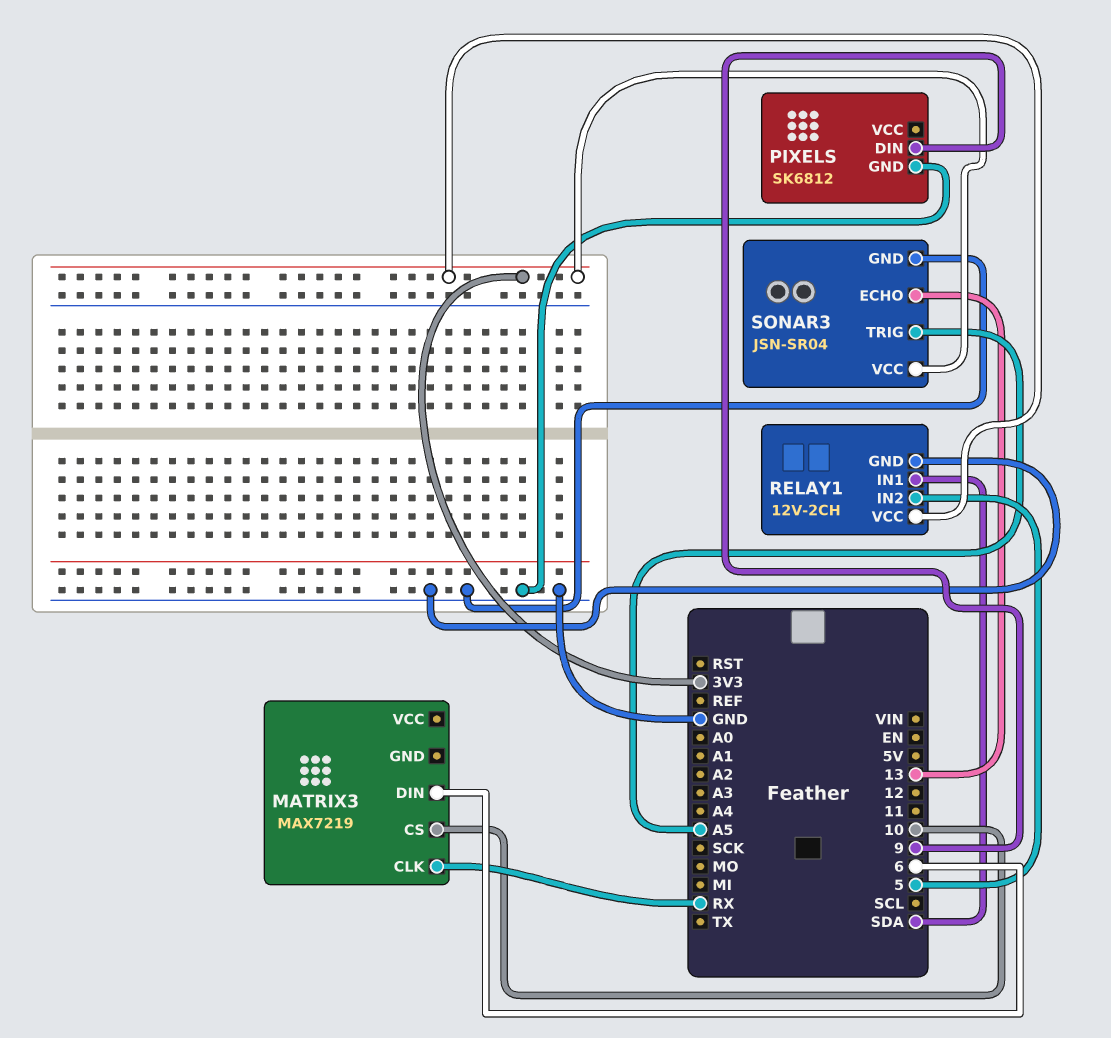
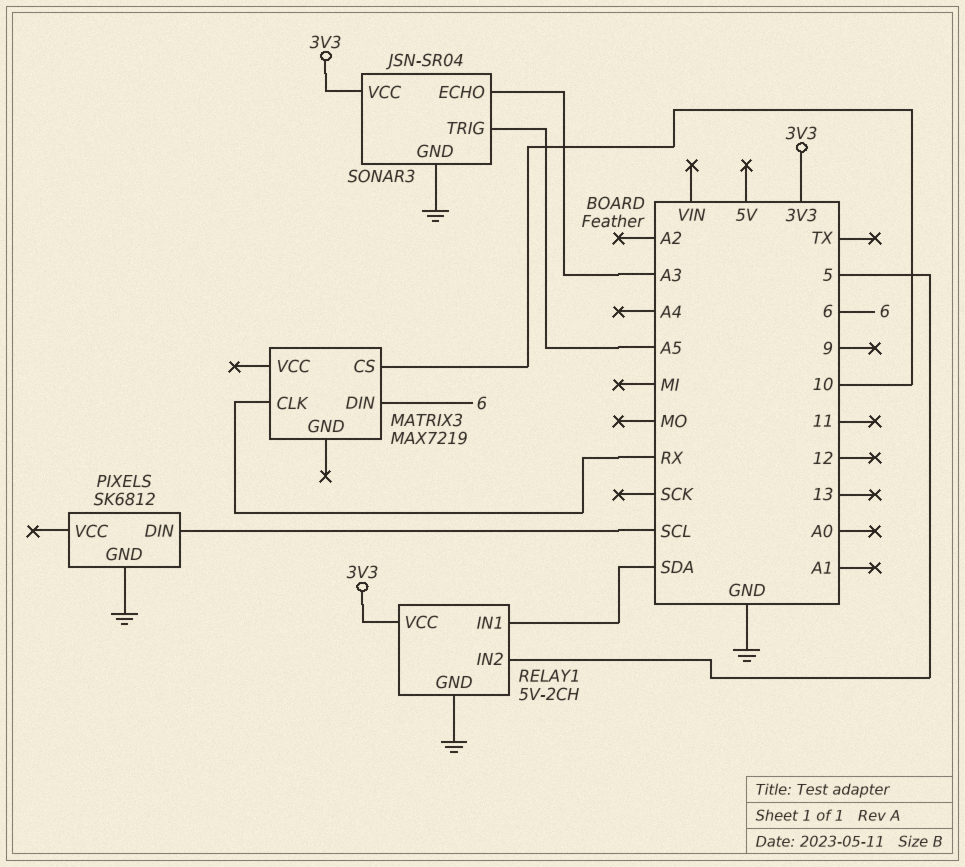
PIXELS pin DIN: 9 -> SCL
RELAY1: 12V-2CH -> 5V-2CH
SONAR3 pin ECHO: 13 -> A3

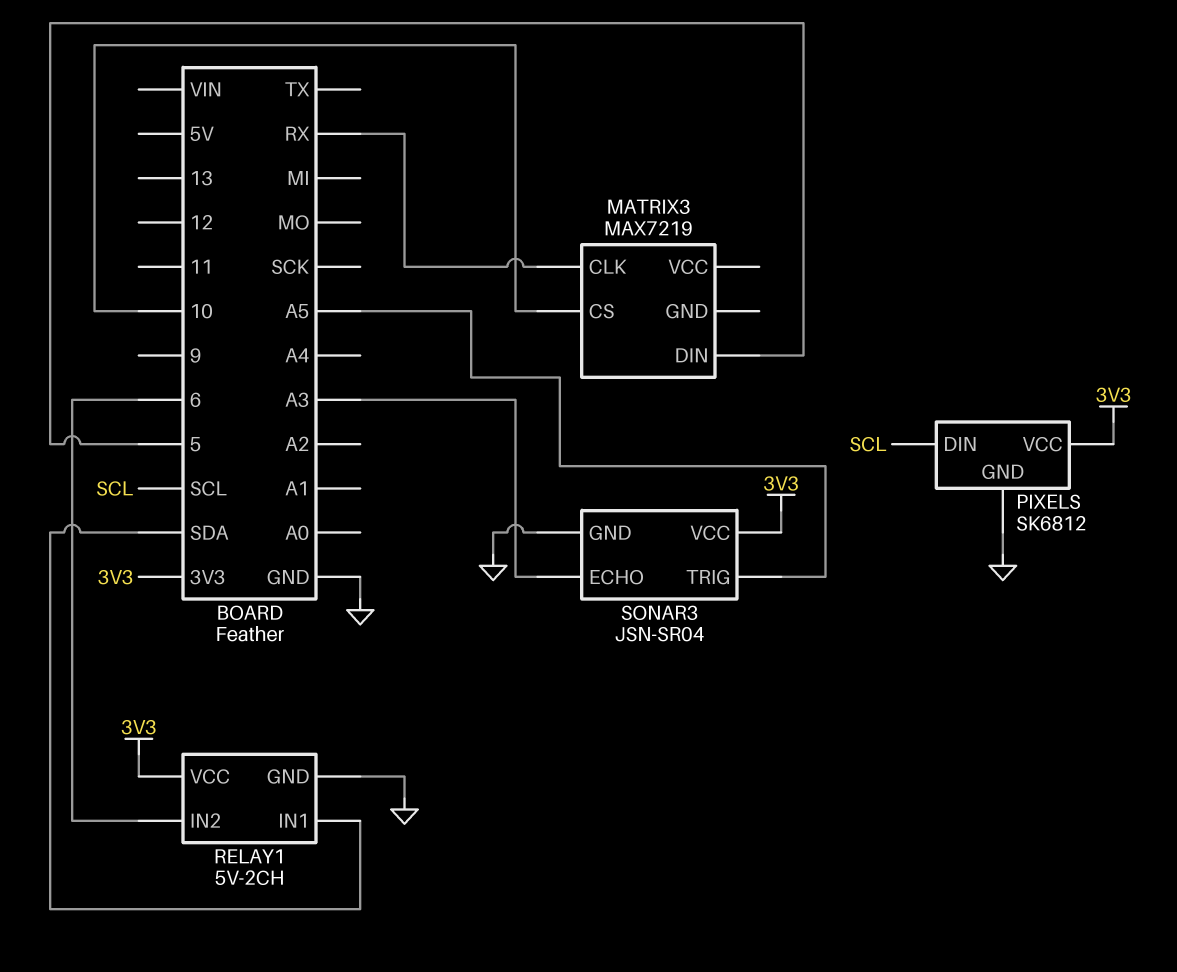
MATRIX3 pin DIN: 6 -> 5
PIXELS pin VCC: none -> 3V3
RELAY1 pin IN2: 5 -> 6

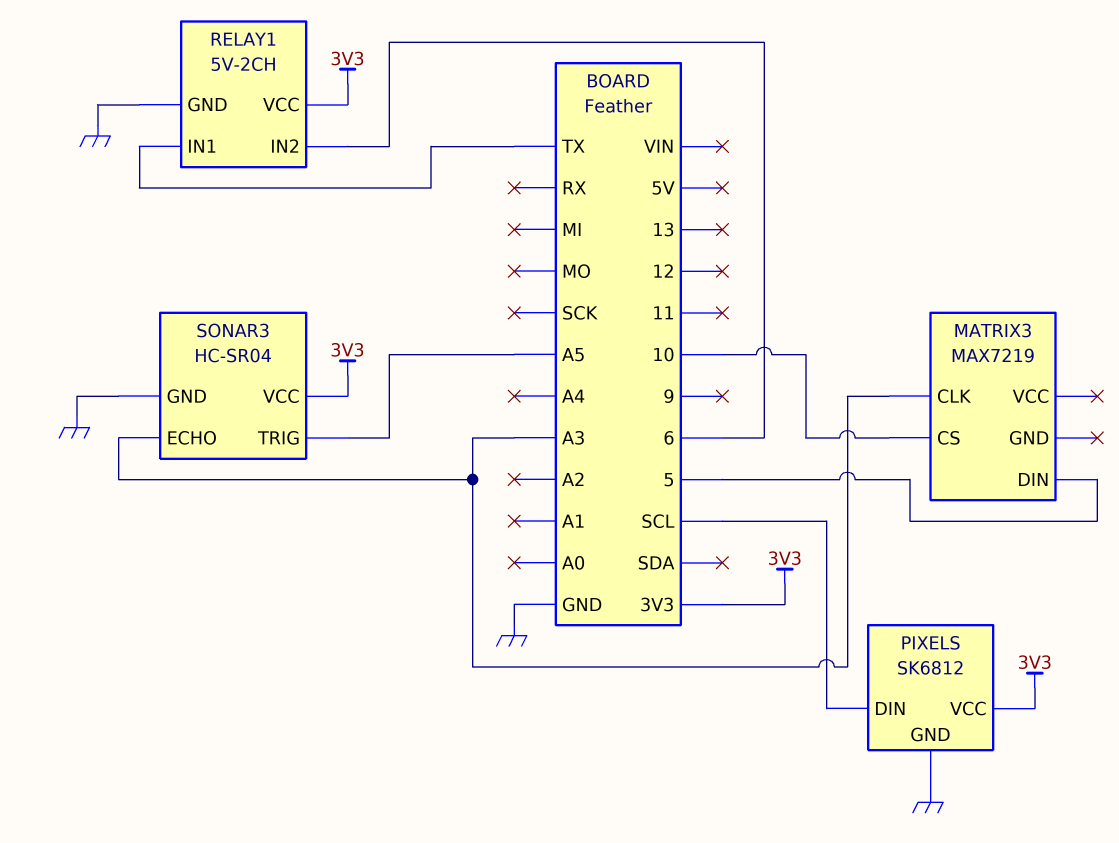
MATRIX3 pin CLK: RX -> A3
RELAY1 pin IN1: SDA -> TX
SONAR3: JSN-SR04 -> HC-SR04

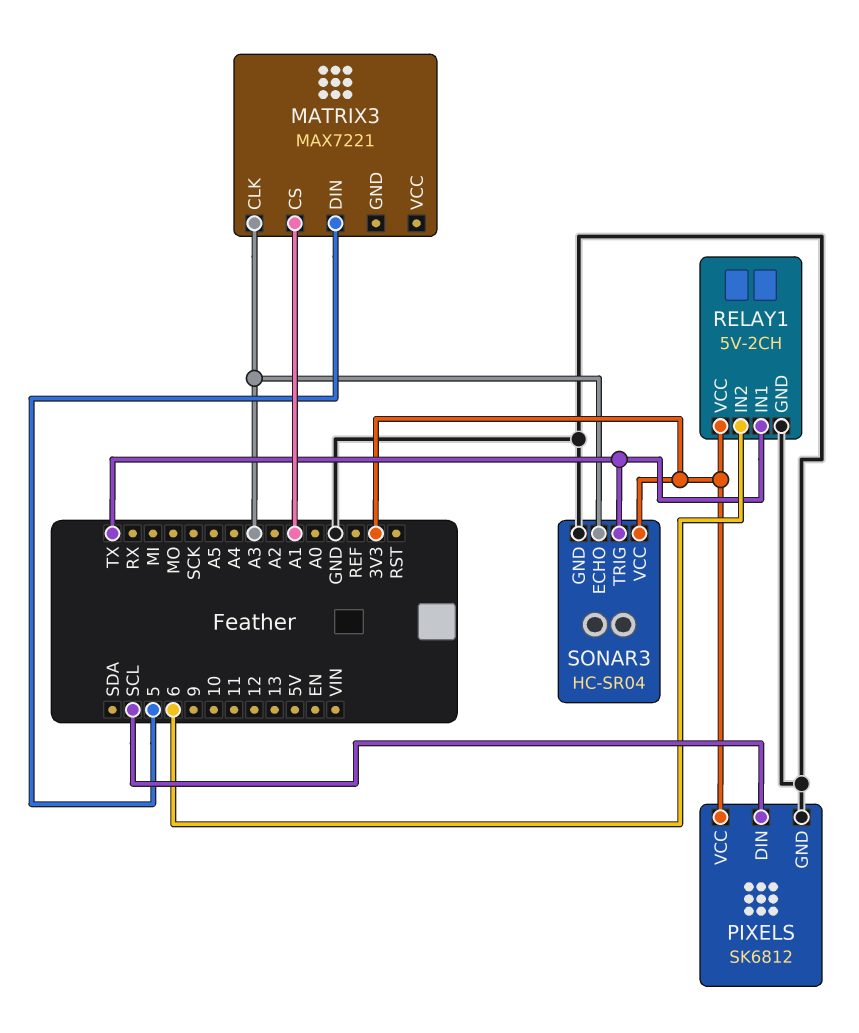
MATRIX3: MAX7219 -> MAX7221
MATRIX3 pin CS: 10 -> A1
SONAR3 pin TRIG: A5 -> TX

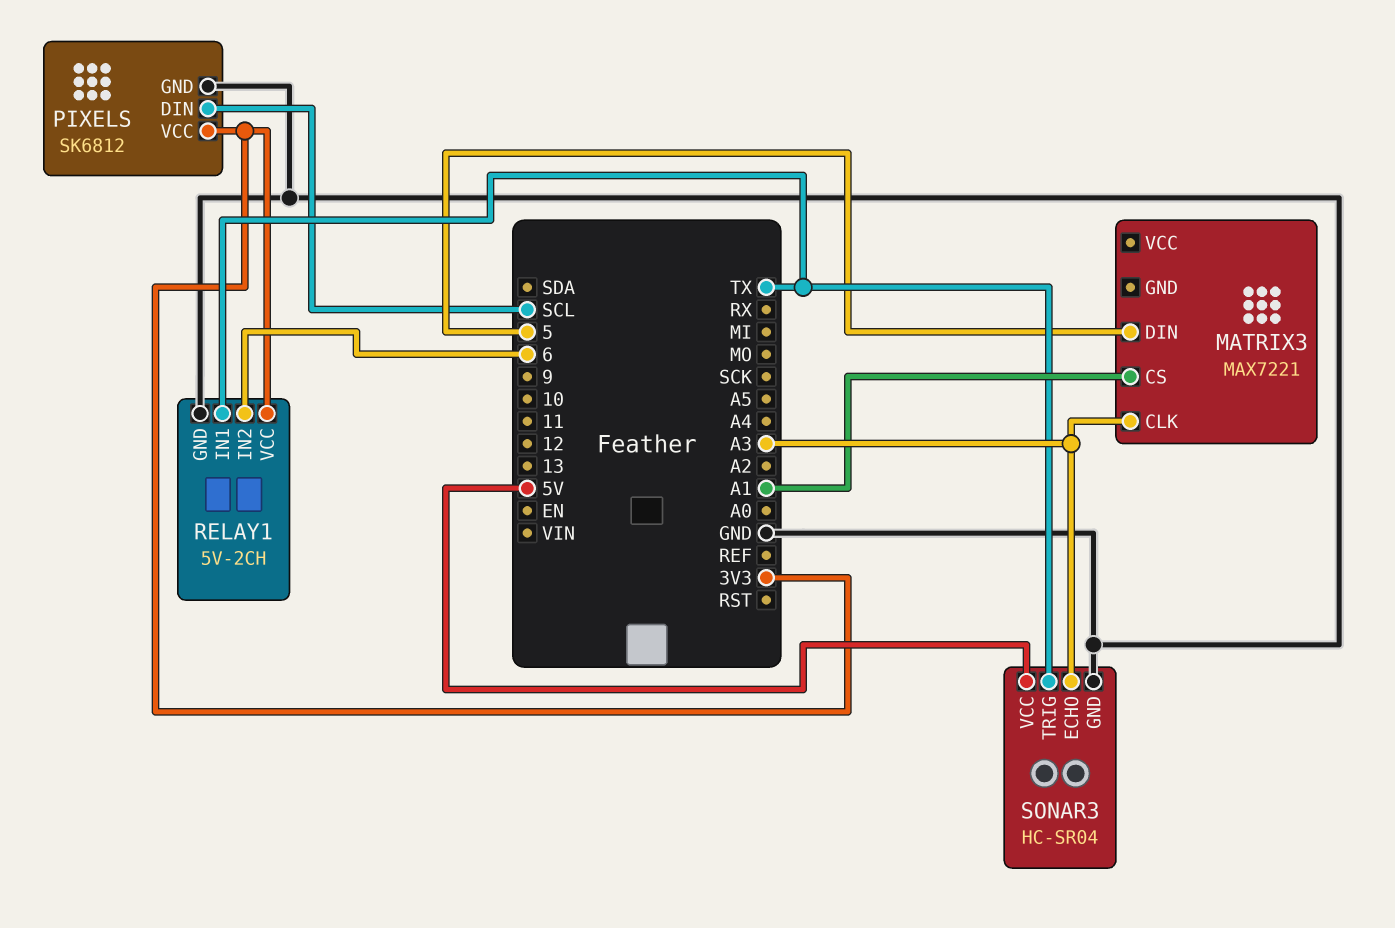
SONAR3 pin VCC: 3V3 -> 5V

